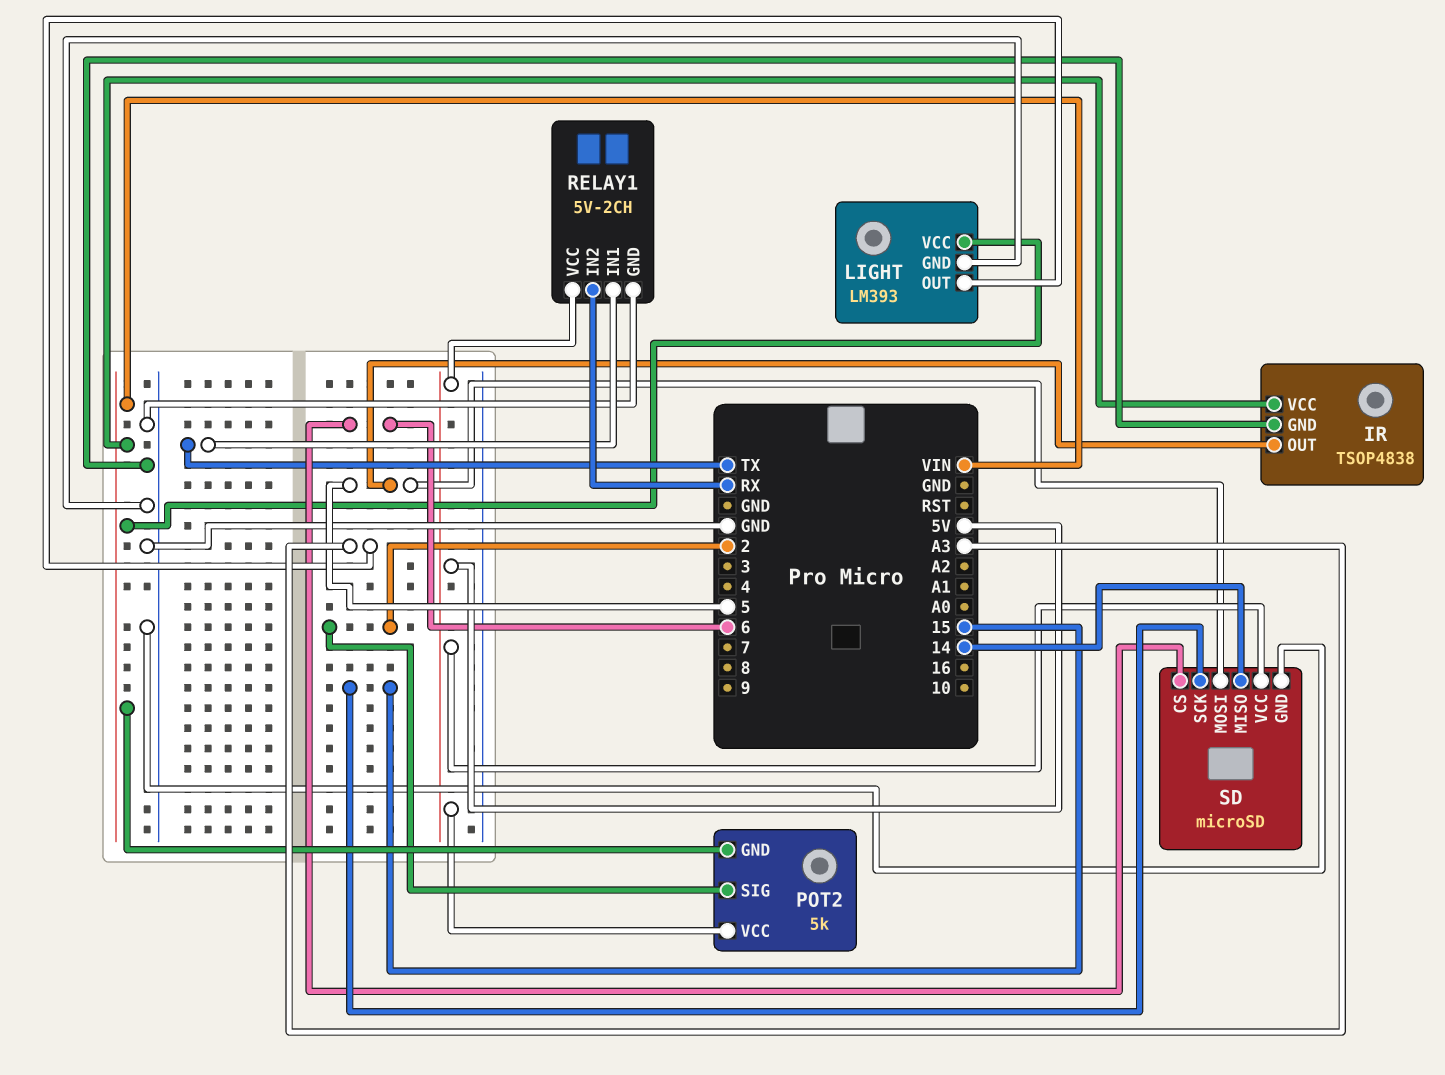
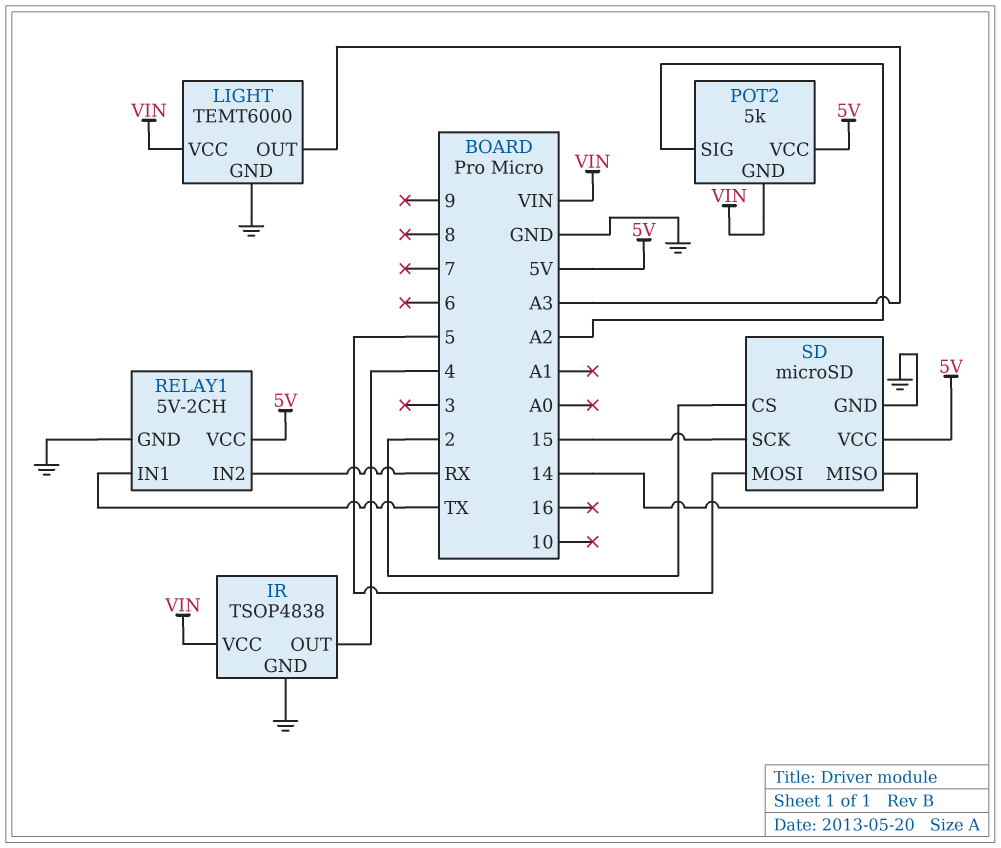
IR pin OUT: 5 -> 4
LIGHT: LM393 -> TEMT6000
POT2 pin SIG: 2 -> A2
SD pin CS: 6 -> 2

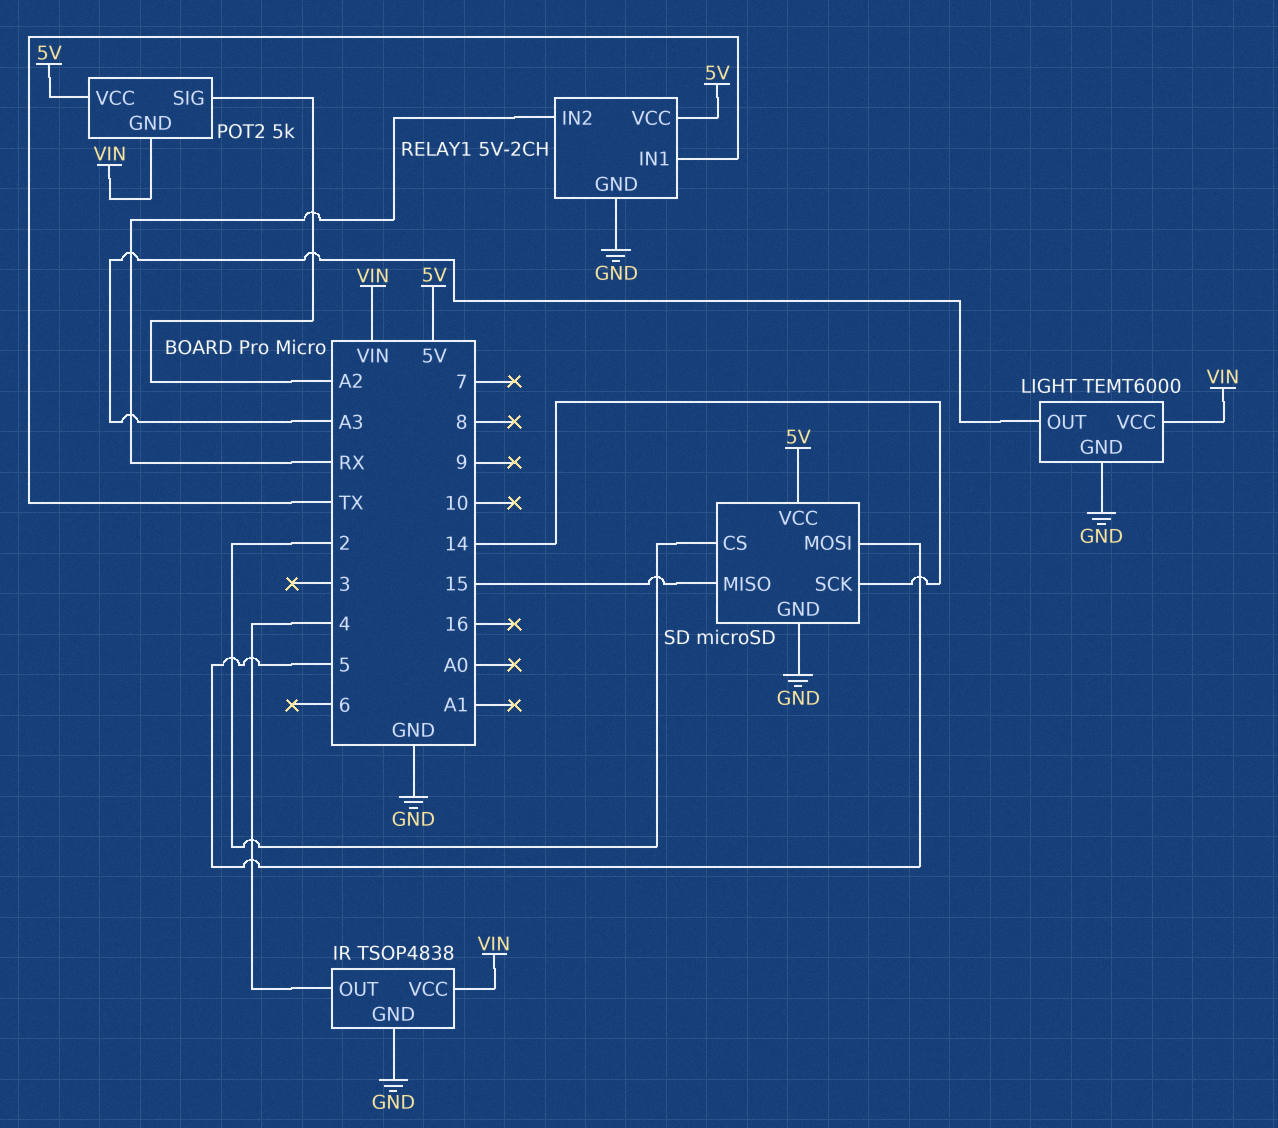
SD pin MISO: 14 -> 15
SD pin SCK: 15 -> 14

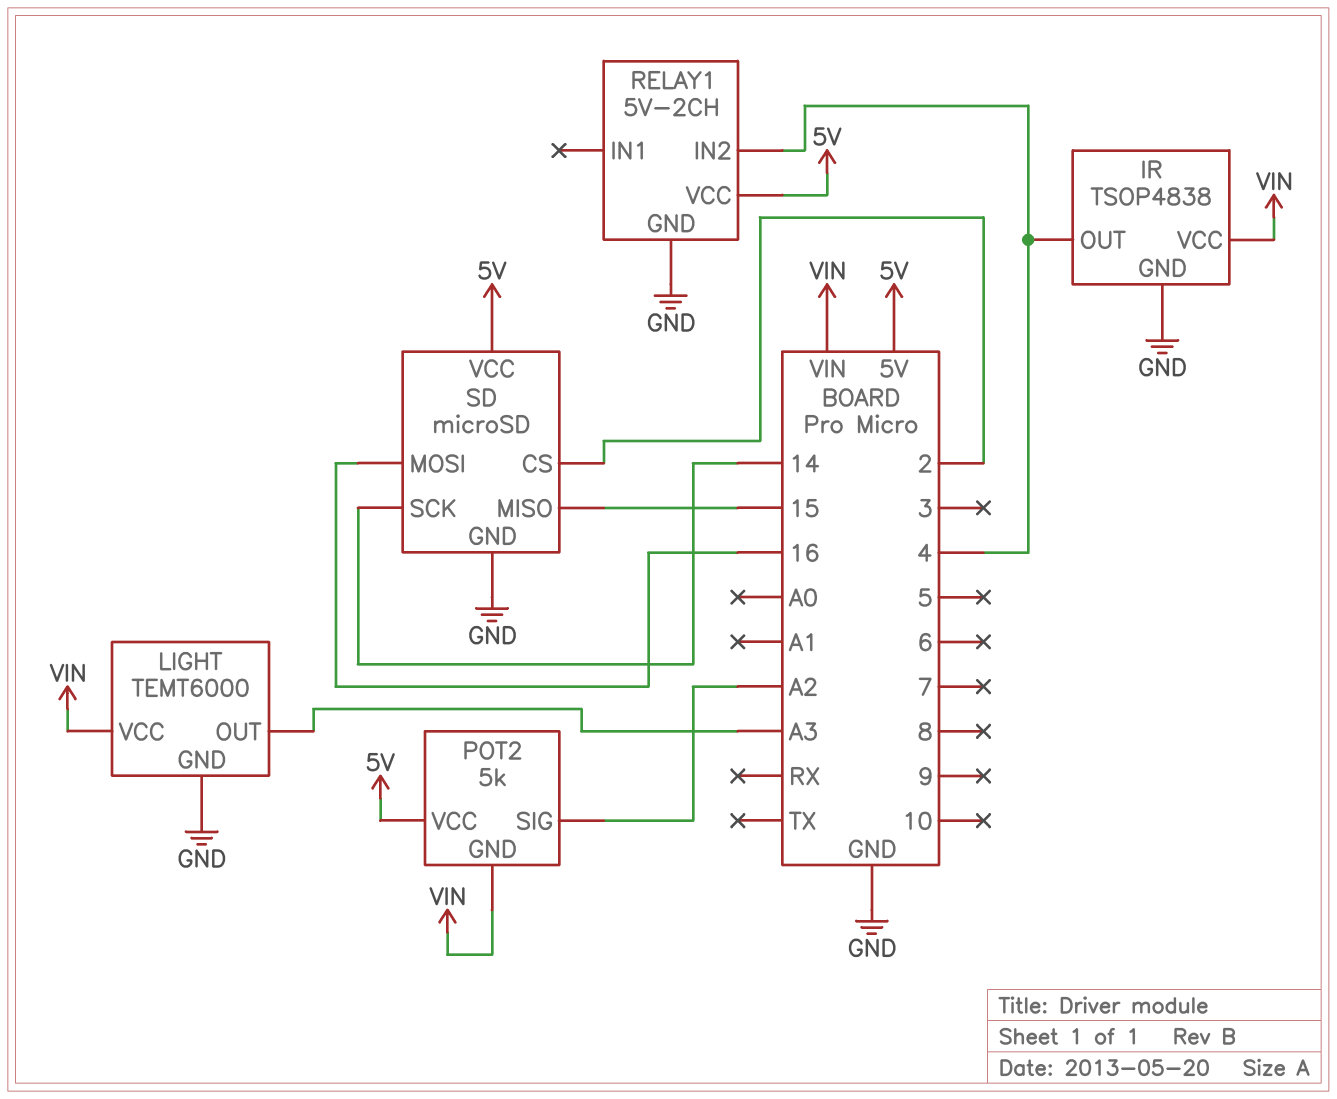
RELAY1 pin IN1: TX -> none
RELAY1 pin IN2: RX -> 4
SD pin MOSI: 5 -> 16

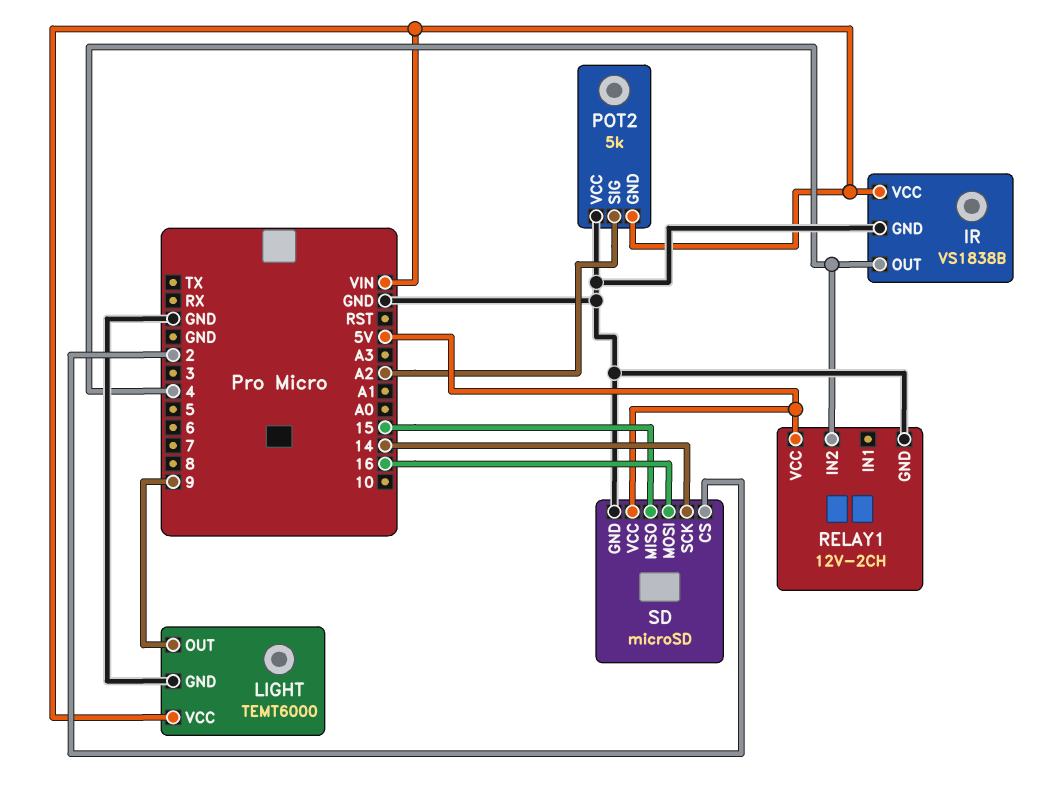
IR: TSOP4838 -> VS1838B
LIGHT pin OUT: A3 -> 9
POT2 pin VCC: 5V -> GND
RELAY1: 5V-2CH -> 12V-2CH

